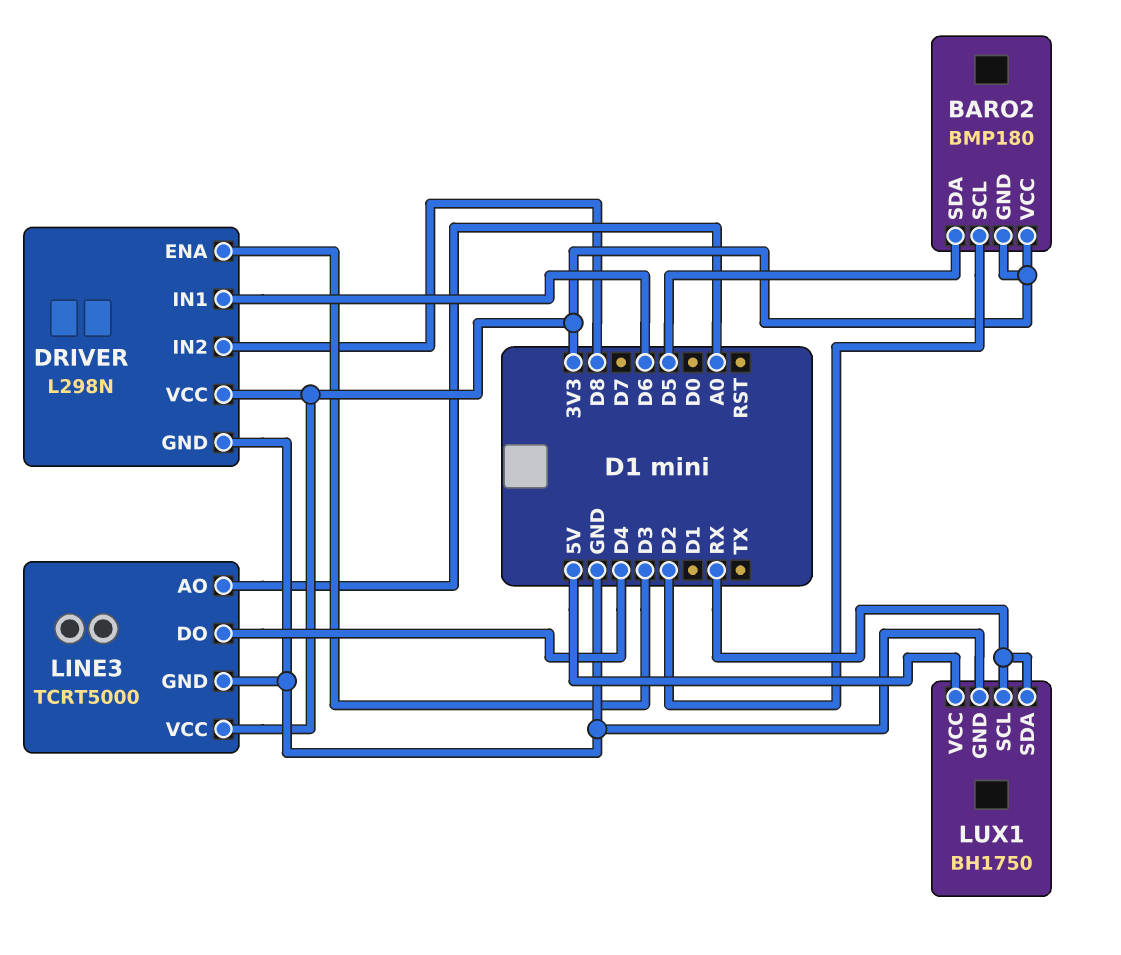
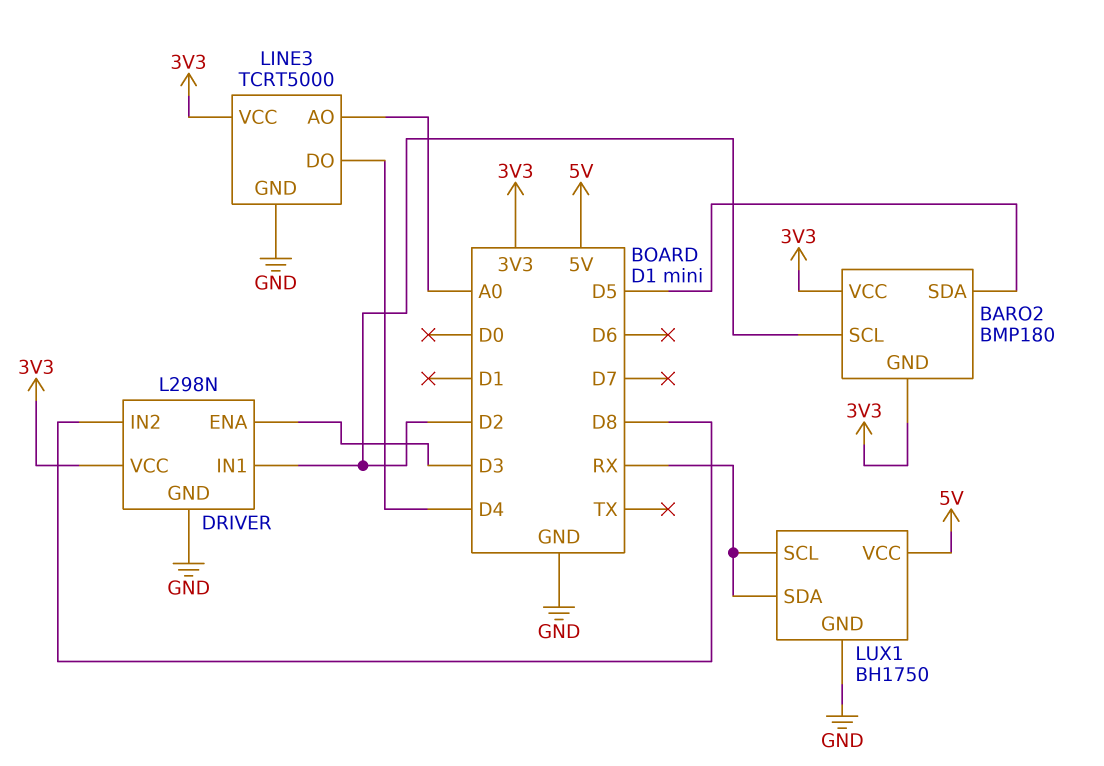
DRIVER pin IN1: D6 -> D2

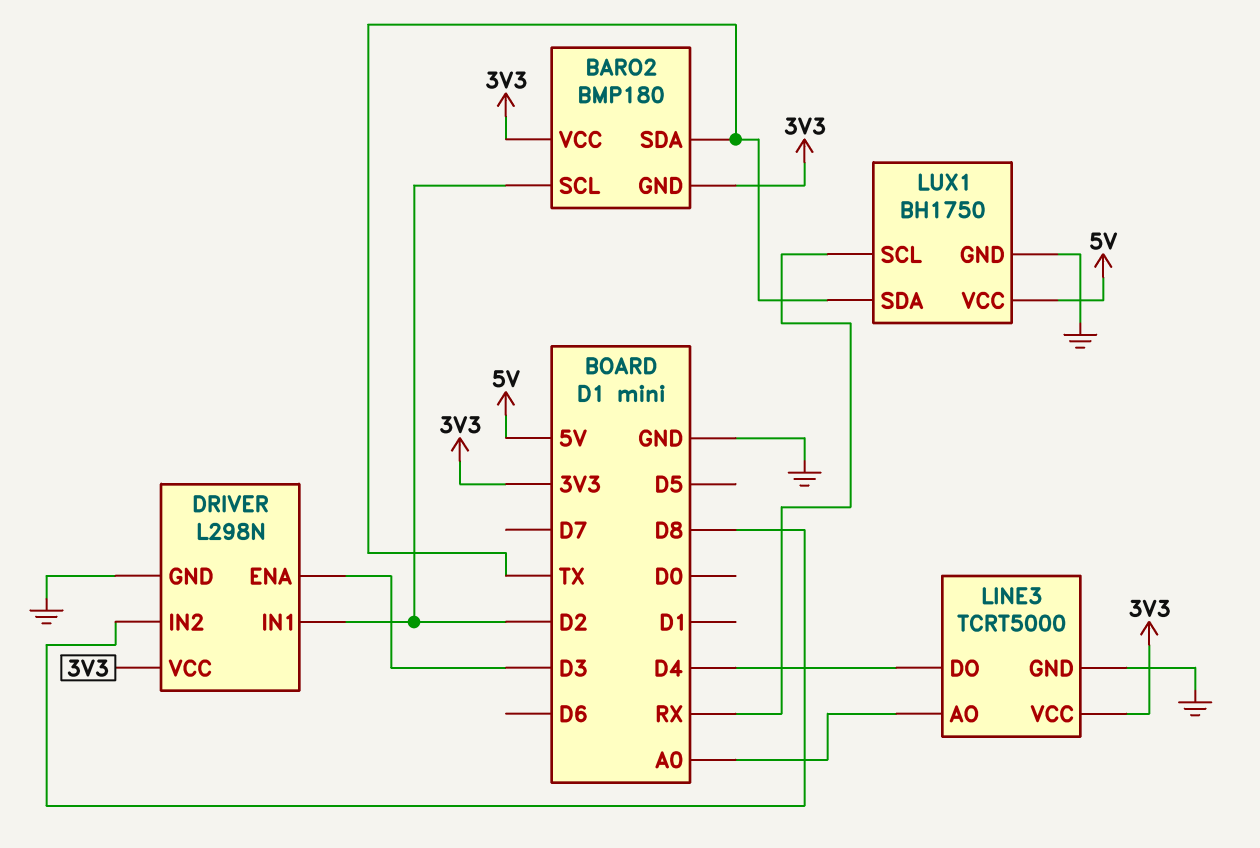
BARO2 pin SDA: D5 -> TX
LUX1 pin SDA: RX -> TX

